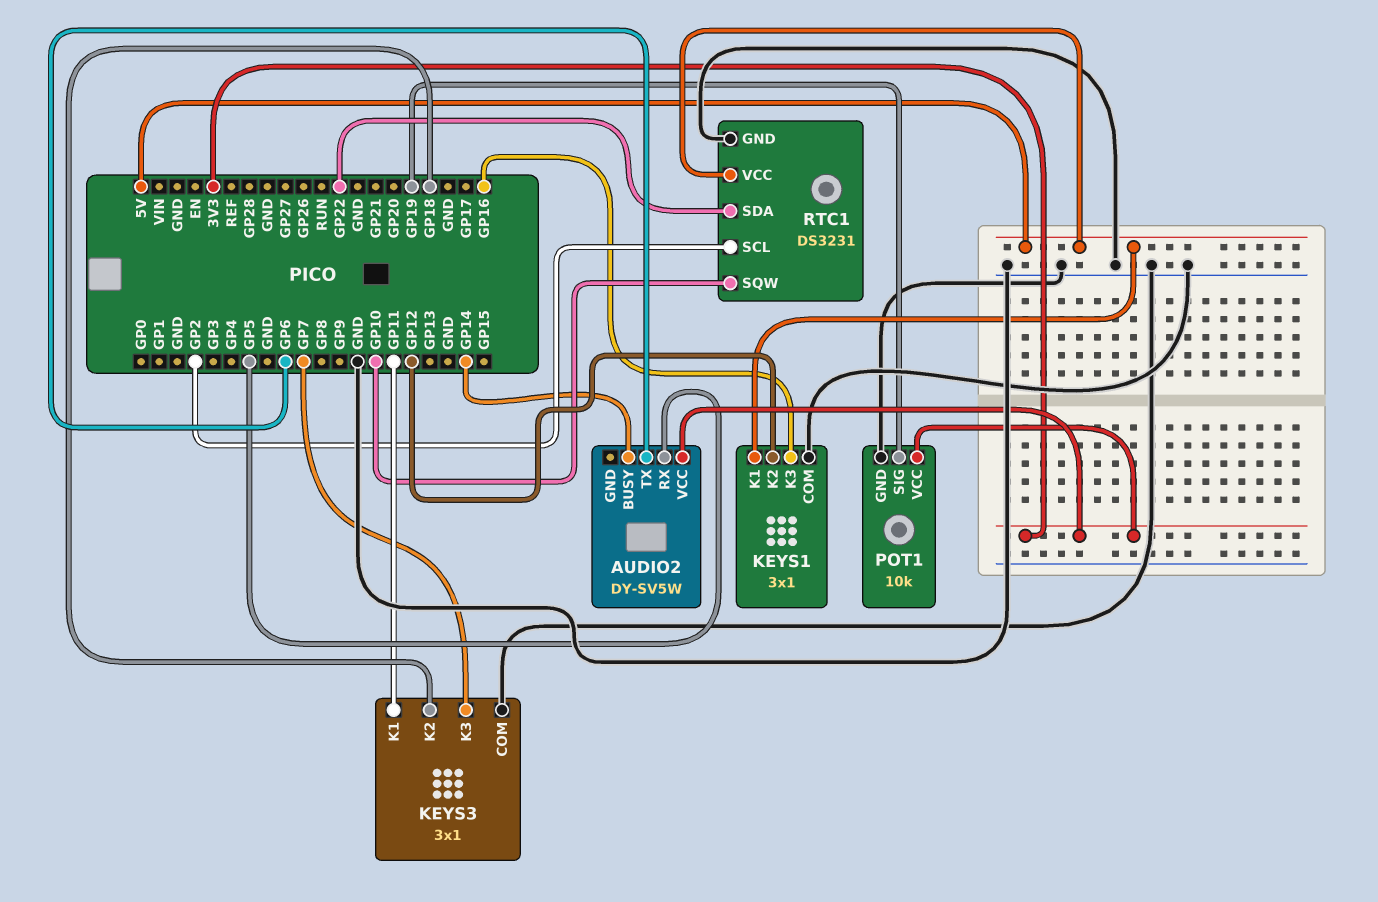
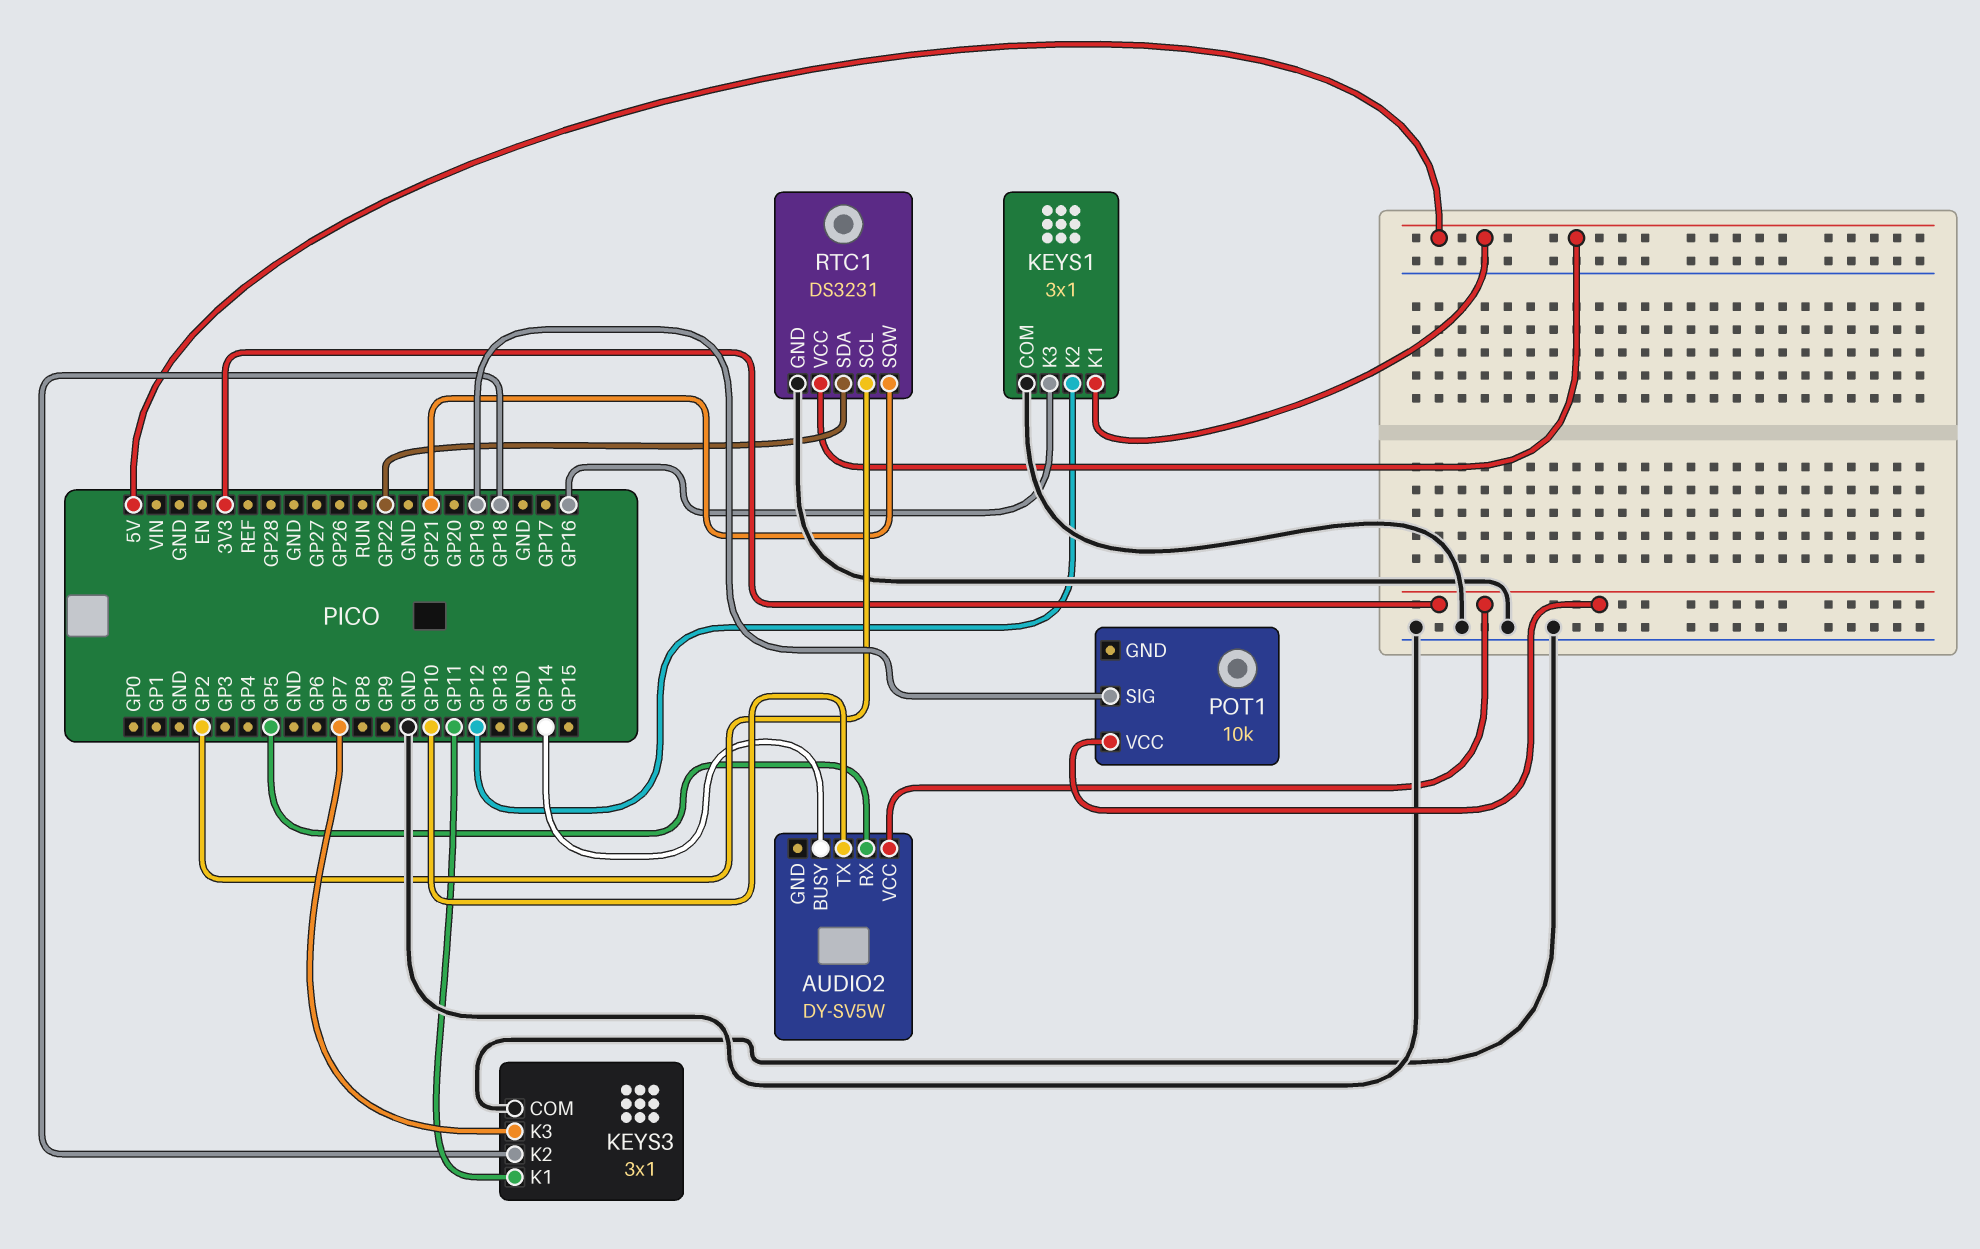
AUDIO2 pin TX: GP6 -> GP10
POT1 pin GND: GND -> none
RTC1 pin SQW: GP10 -> GP21

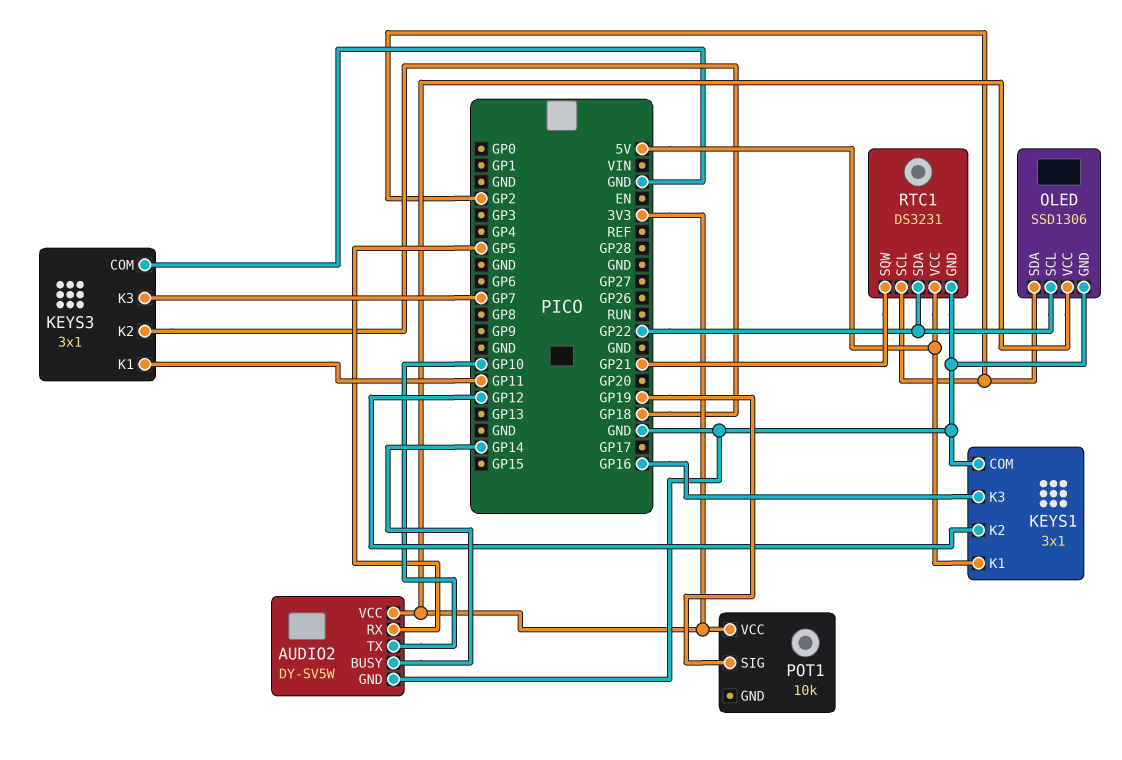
AUDIO2 pin GND: none -> GND
OLED: none -> SSD1306
OLED pin GND: none -> GND
OLED pin SCL: none -> GP22
OLED pin SDA: none -> GP2
OLED pin VCC: none -> 3V3

